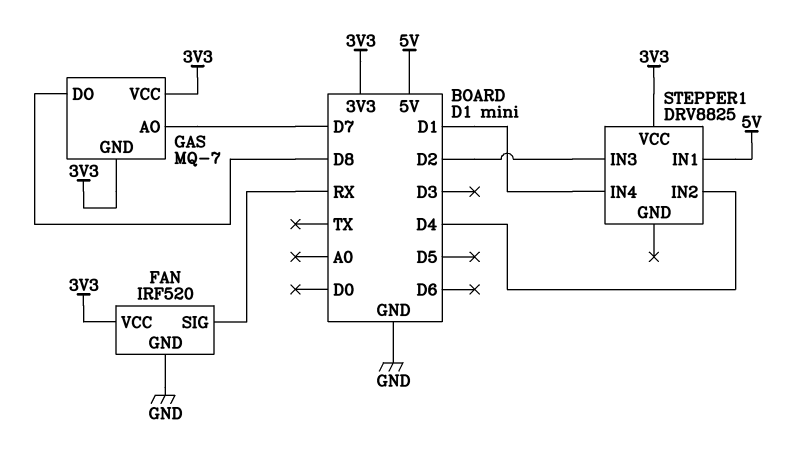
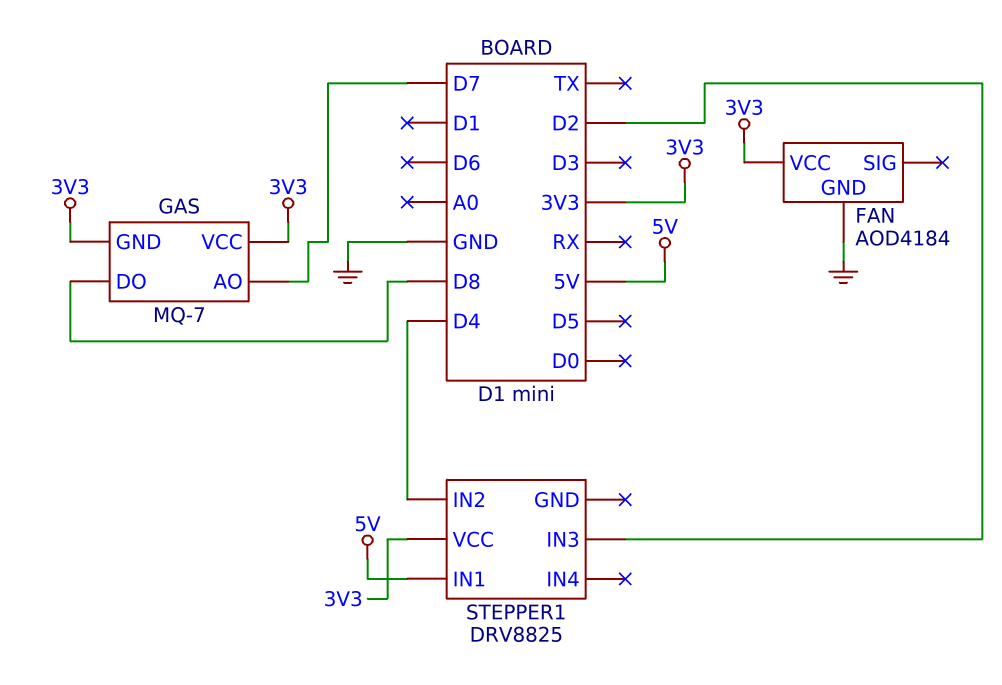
FAN: IRF520 -> AOD4184
FAN pin SIG: RX -> none
STEPPER1 pin IN4: D1 -> none

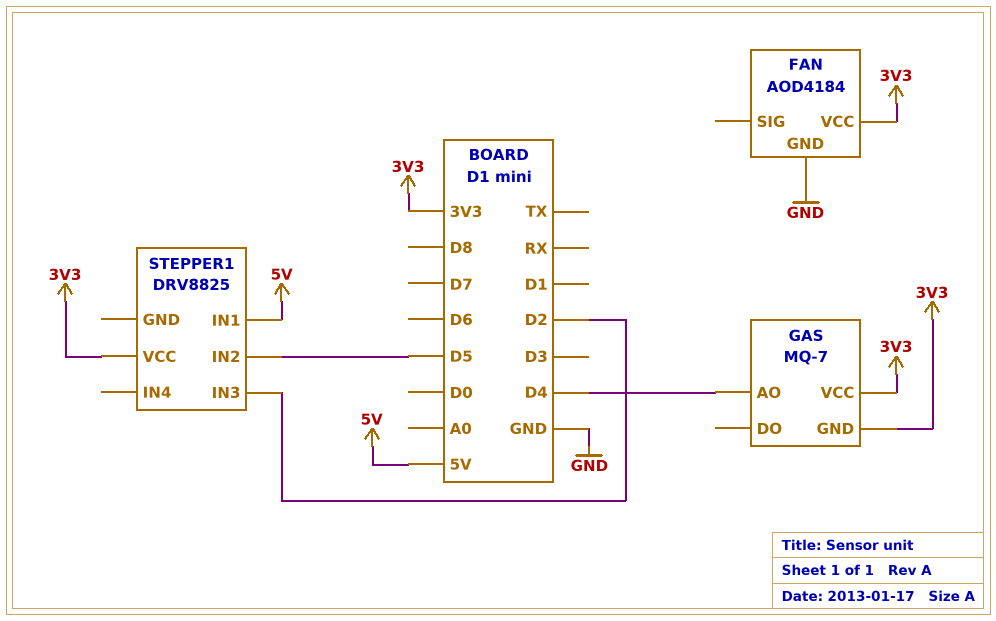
GAS pin AO: D7 -> D4
GAS pin DO: D8 -> none
STEPPER1 pin IN2: D4 -> D5

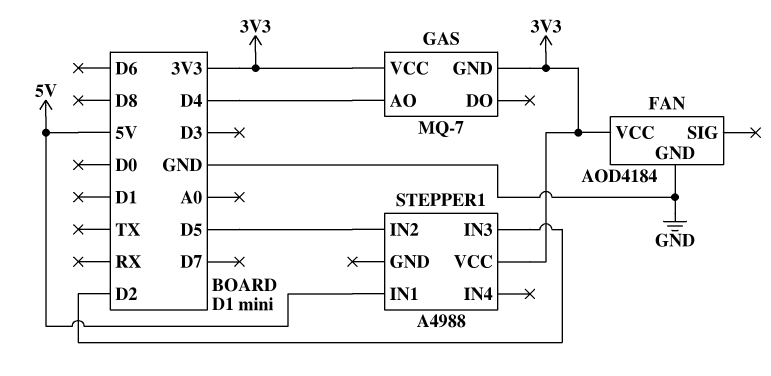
STEPPER1: DRV8825 -> A4988

